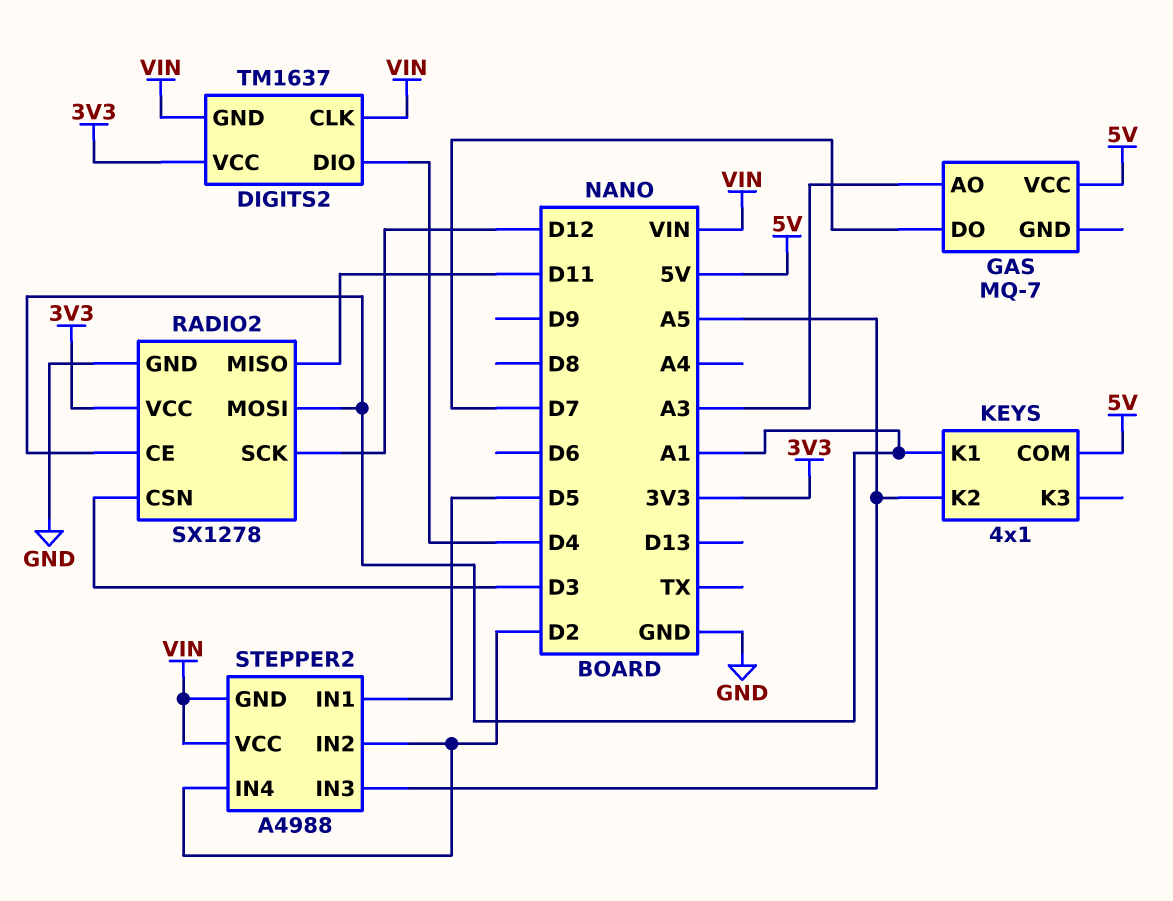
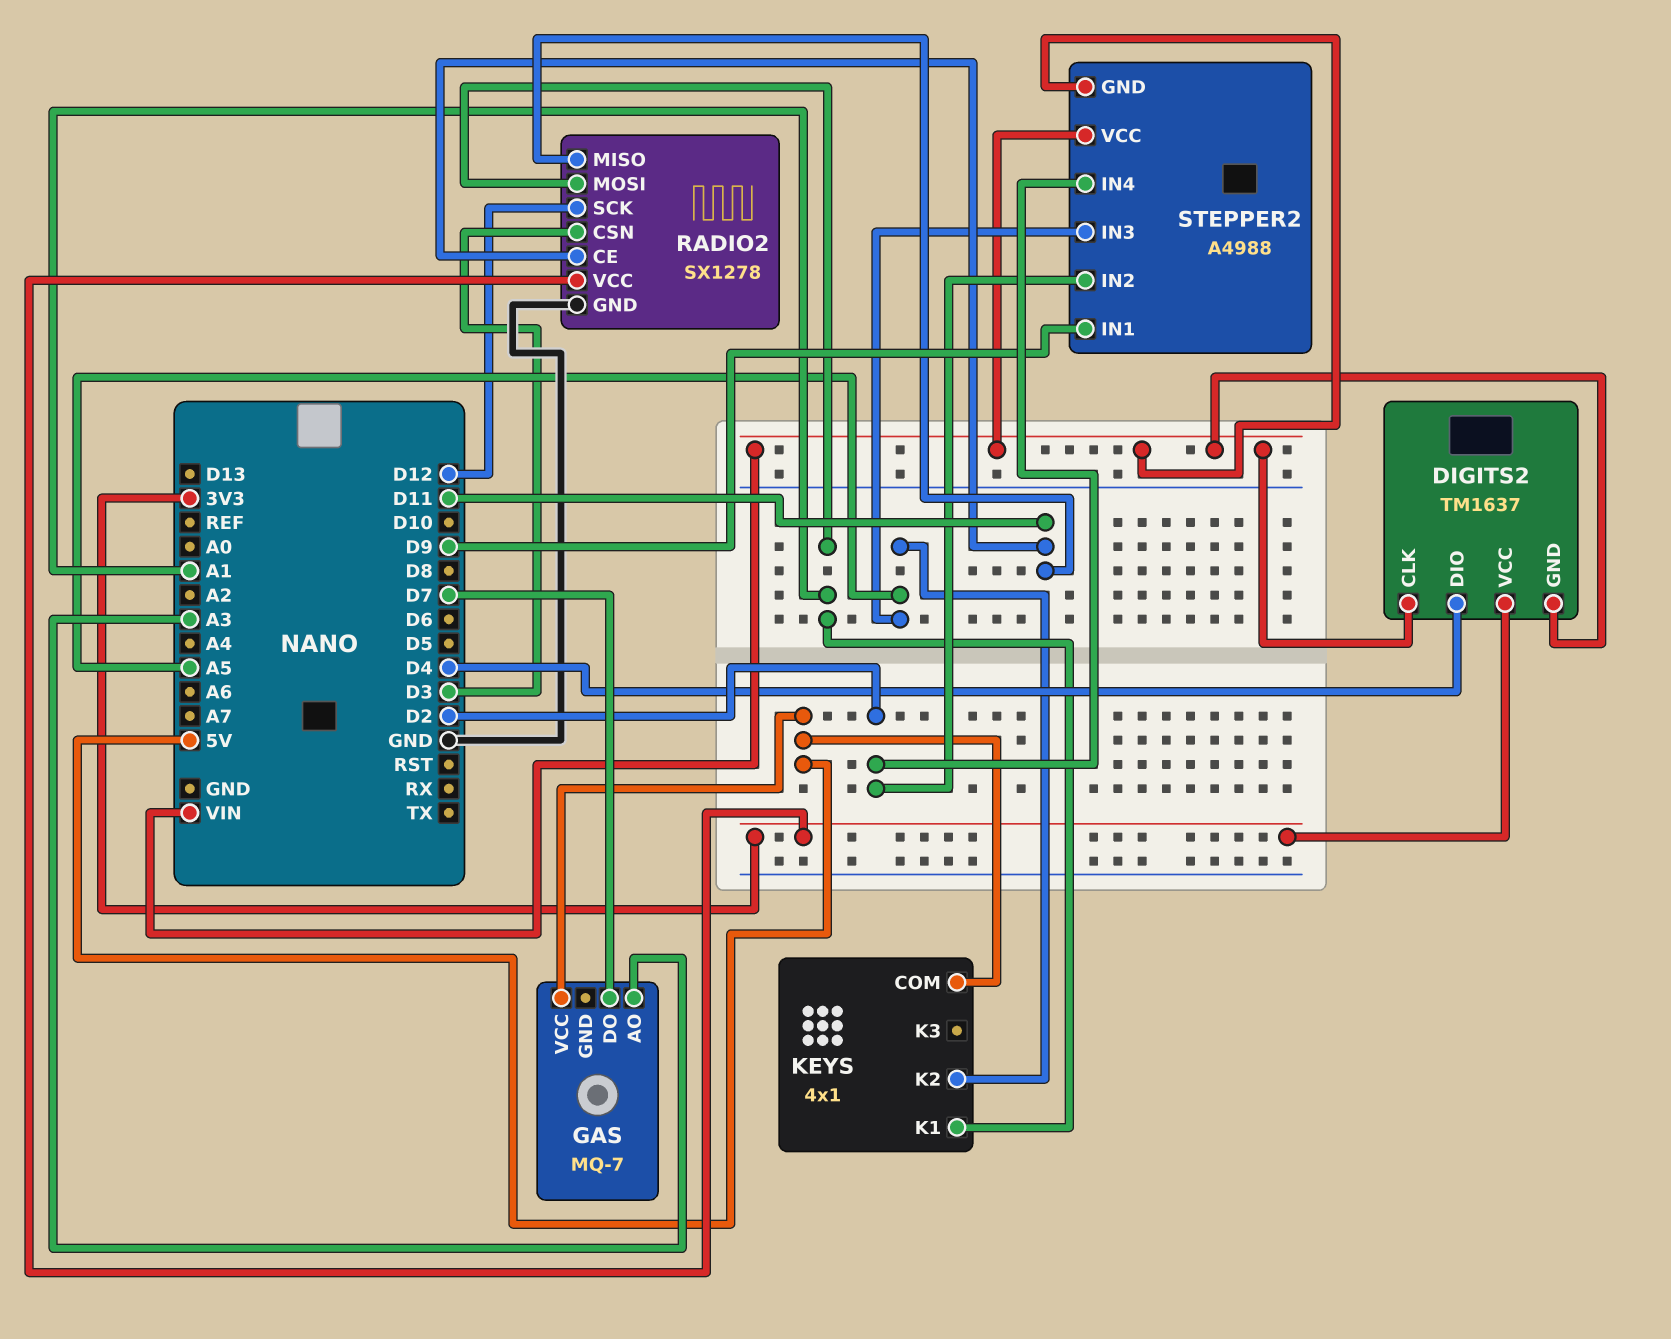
RADIO2 pin CE: A1 -> D11
STEPPER2 pin IN1: D5 -> D9

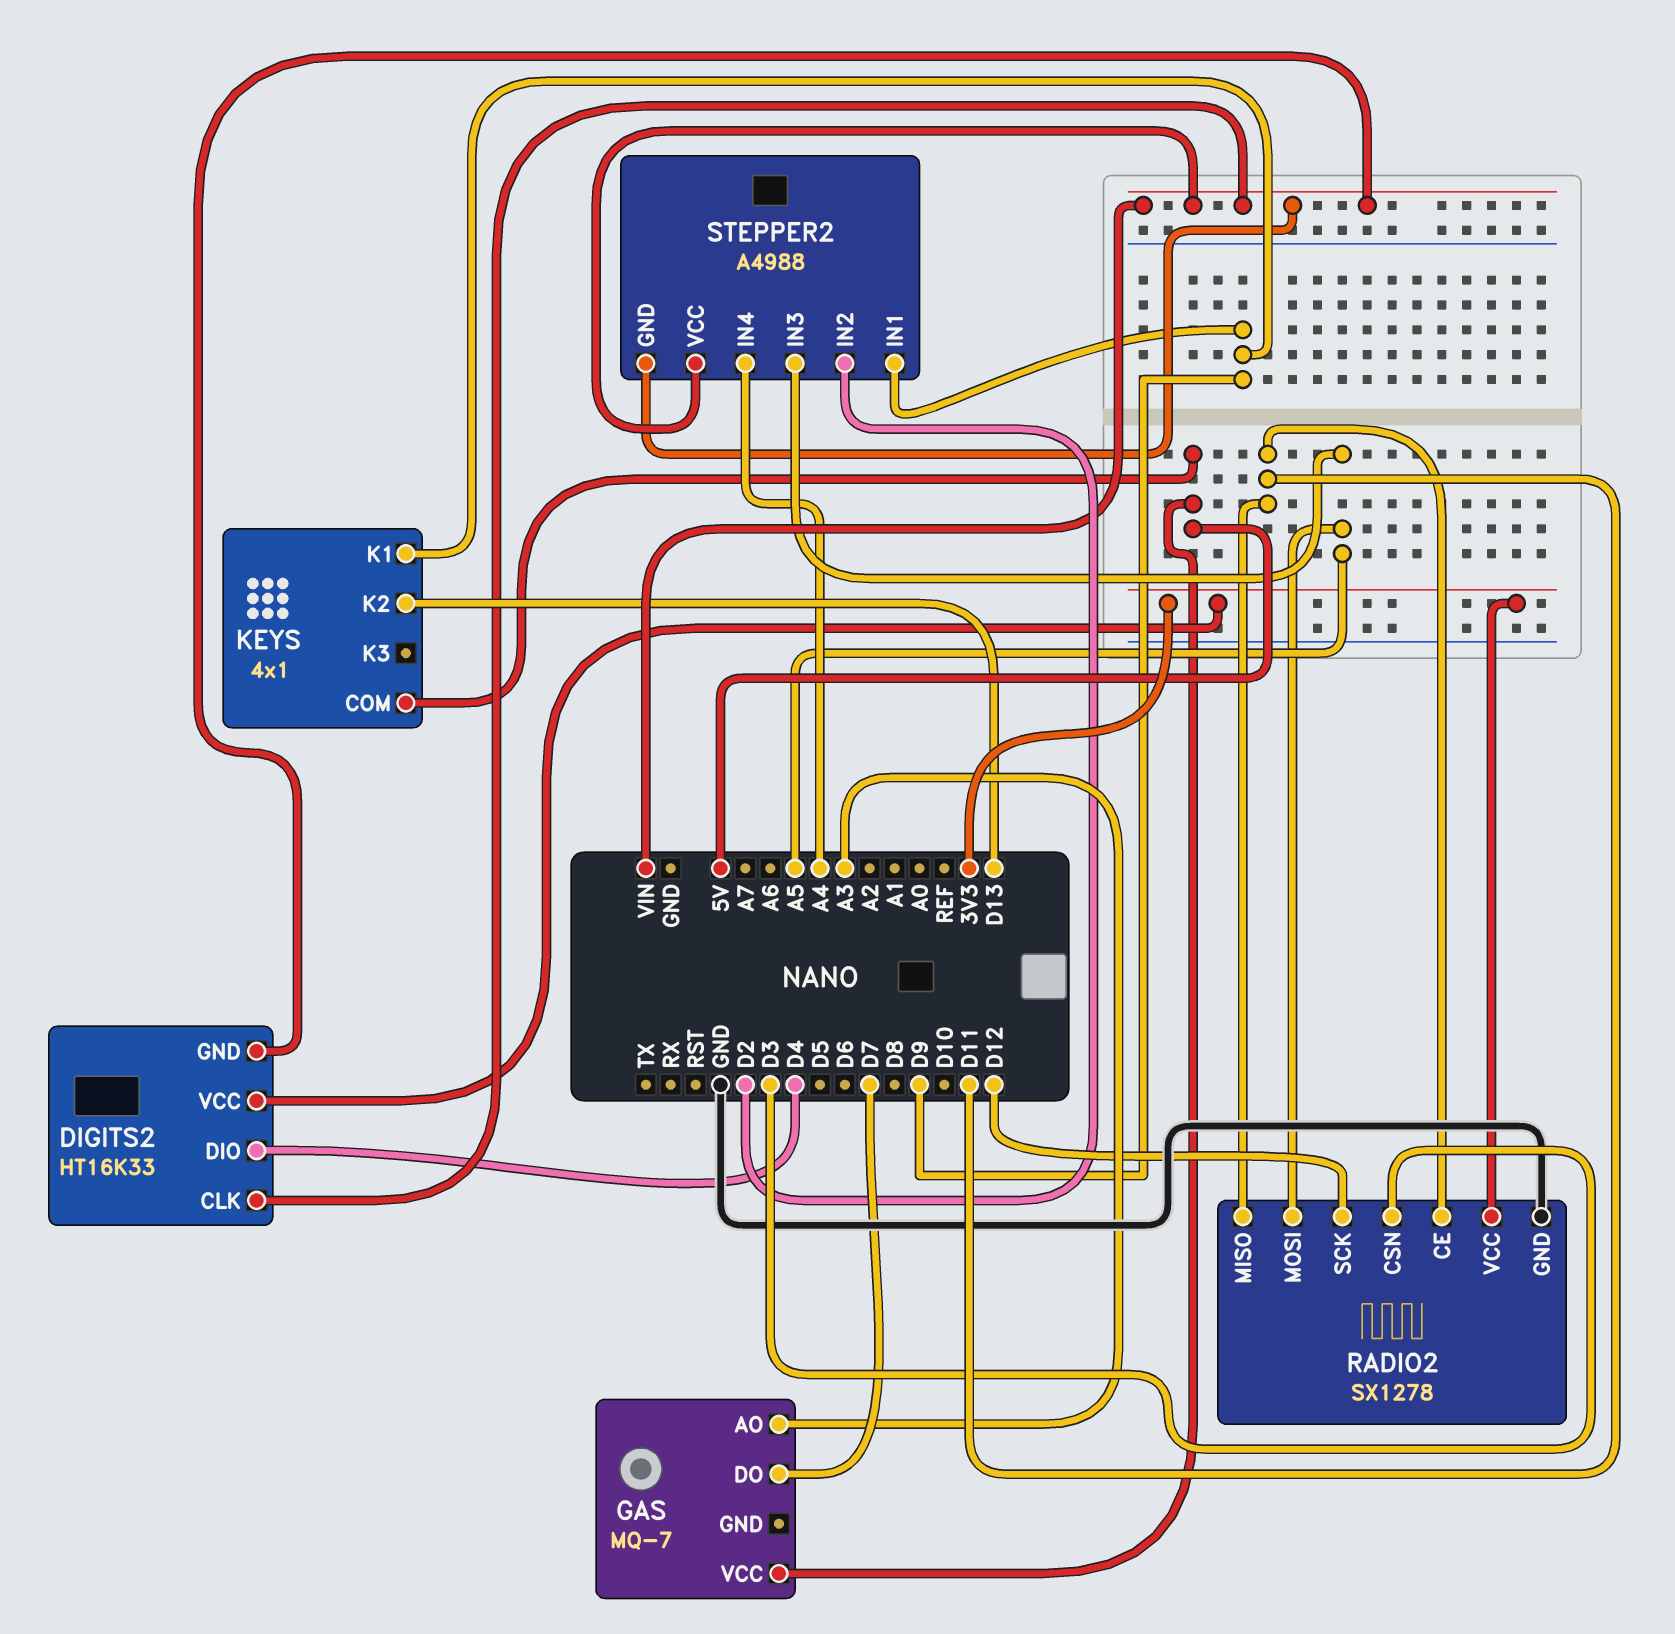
DIGITS2: TM1637 -> HT16K33
KEYS pin K1: A1 -> D9
KEYS pin K2: A5 -> D13
RADIO2 pin MOSI: A1 -> A5
STEPPER2 pin IN4: D2 -> A4

